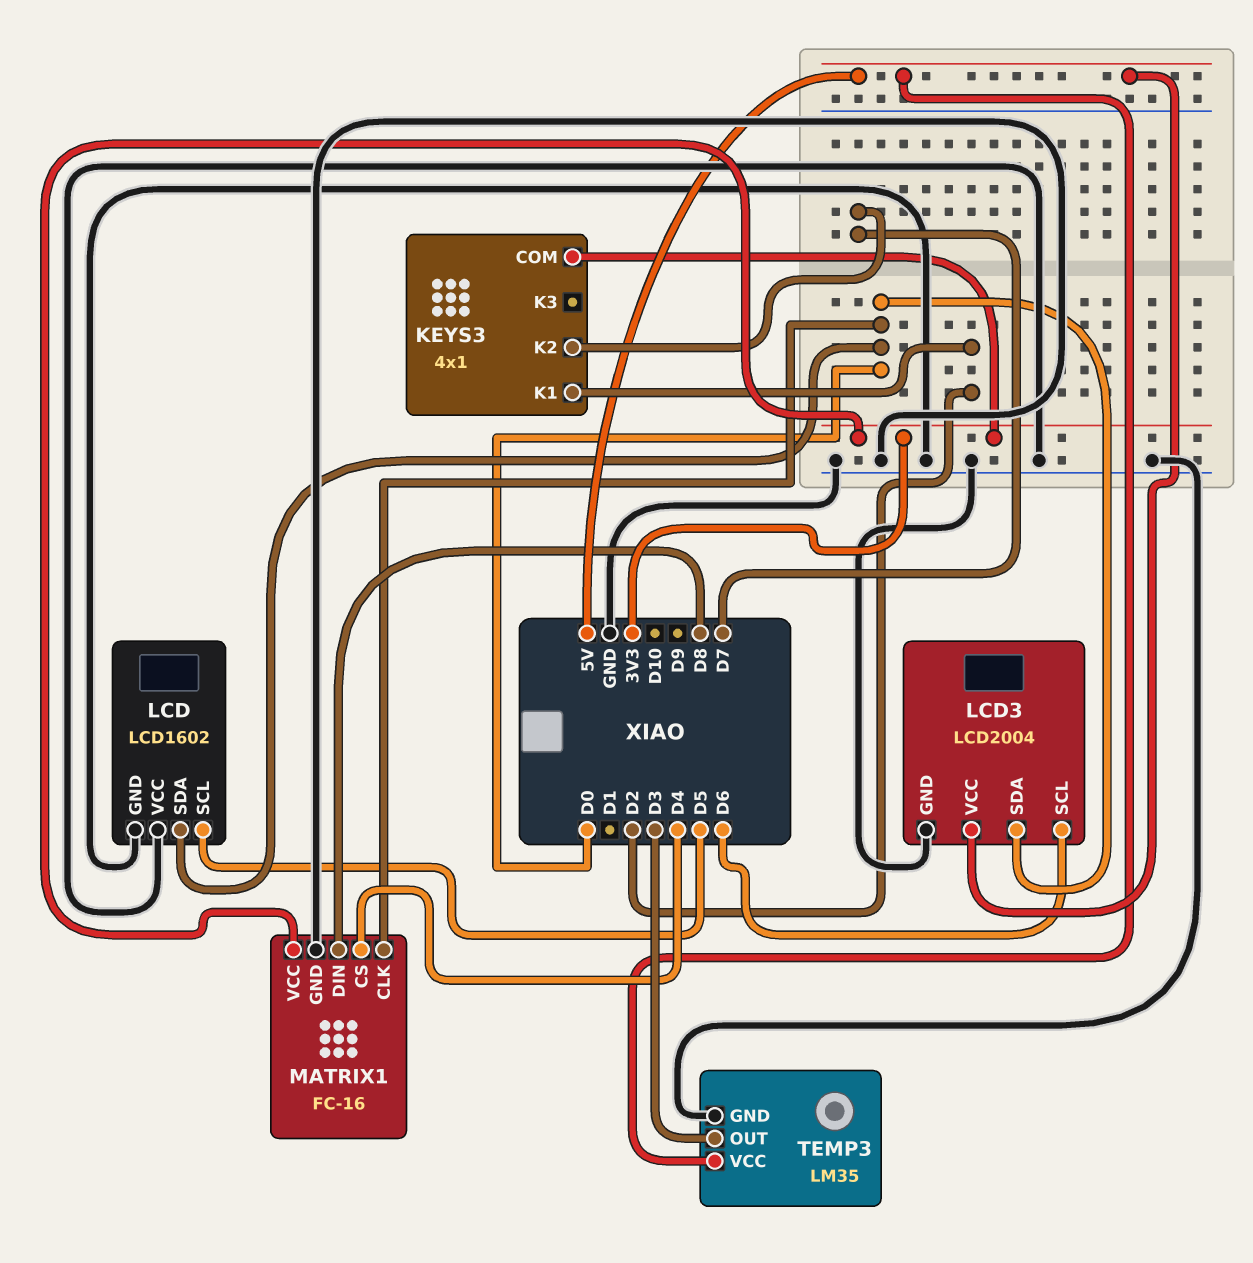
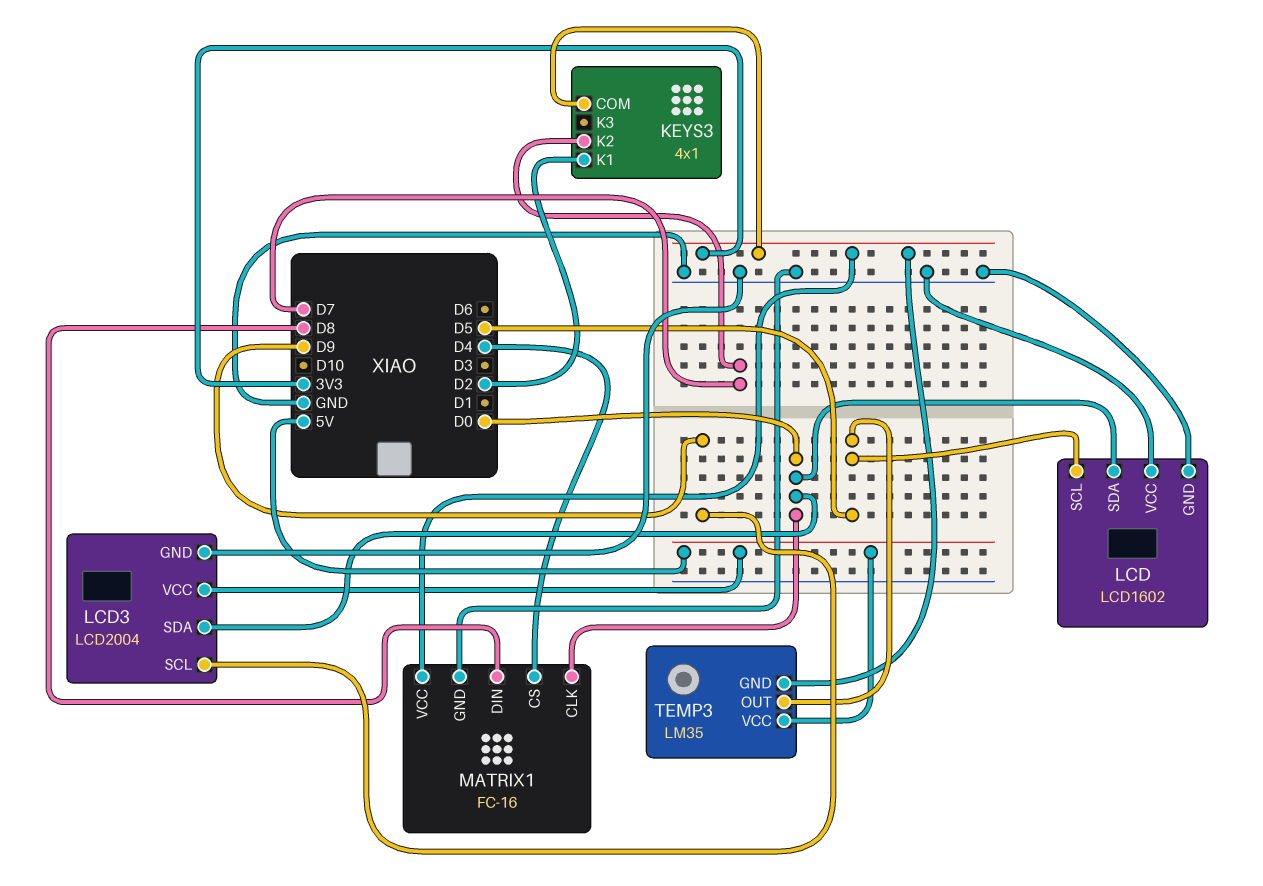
LCD3 pin SCL: D6 -> D9
TEMP3 pin GND: GND -> 3V3
TEMP3 pin OUT: D3 -> D5

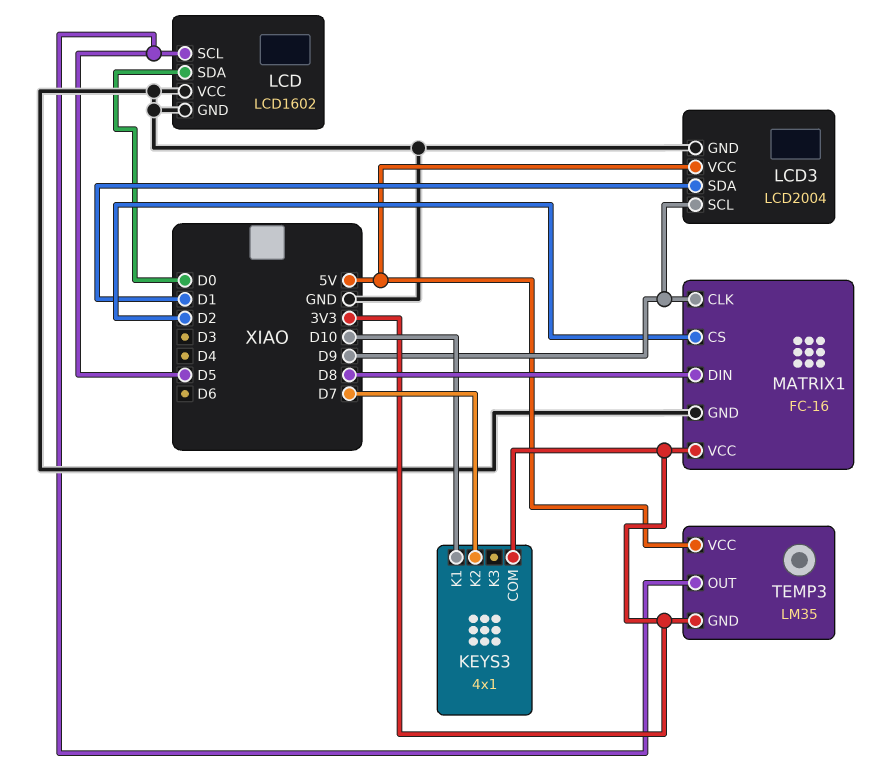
KEYS3 pin K1: D2 -> D10
LCD3 pin SDA: D0 -> D1
MATRIX1 pin CLK: D0 -> D9
MATRIX1 pin CS: D4 -> D2

